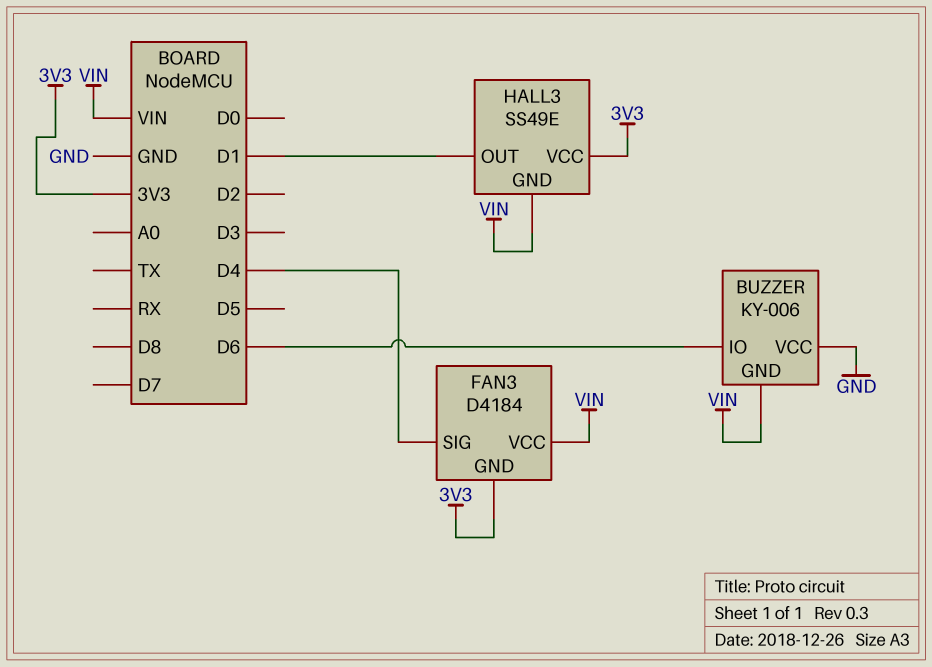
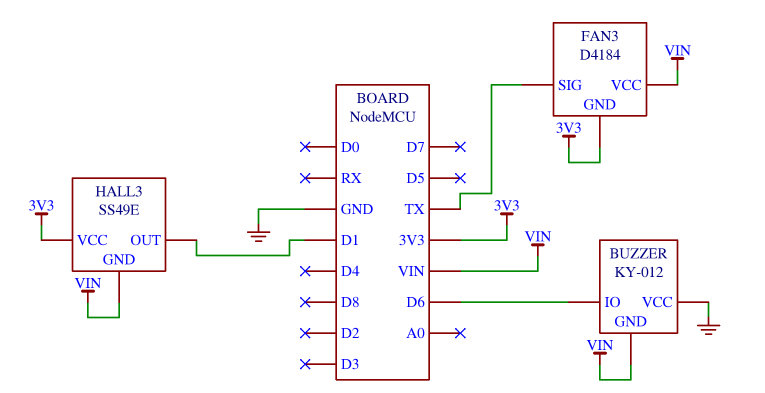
BUZZER: KY-006 -> KY-012
FAN3 pin SIG: D4 -> TX

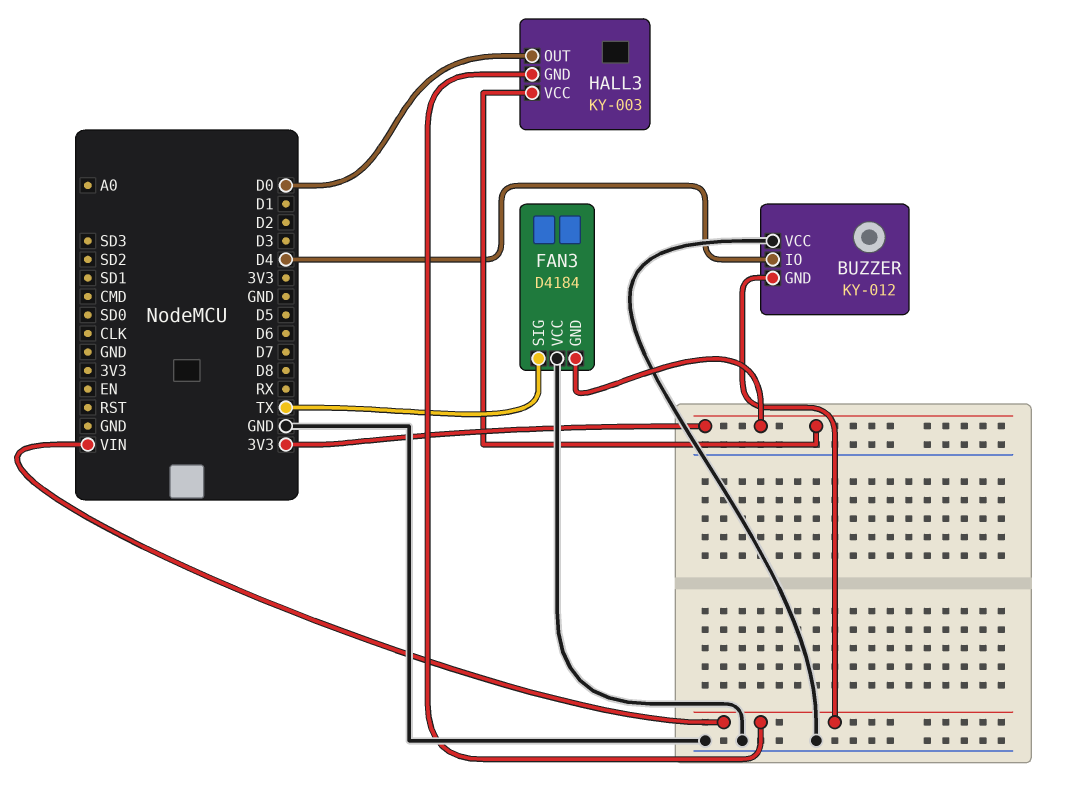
BUZZER pin IO: D6 -> D4
FAN3 pin VCC: VIN -> GND
HALL3: SS49E -> KY-003
HALL3 pin OUT: D1 -> D0

